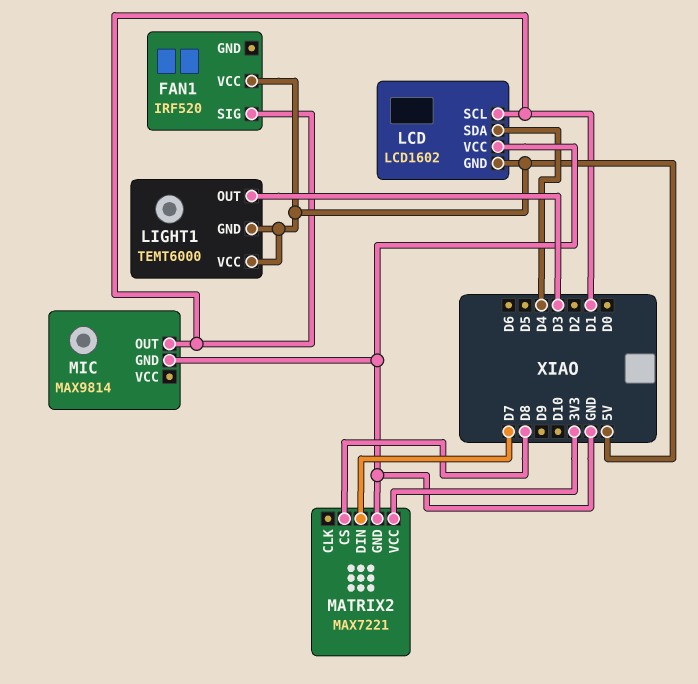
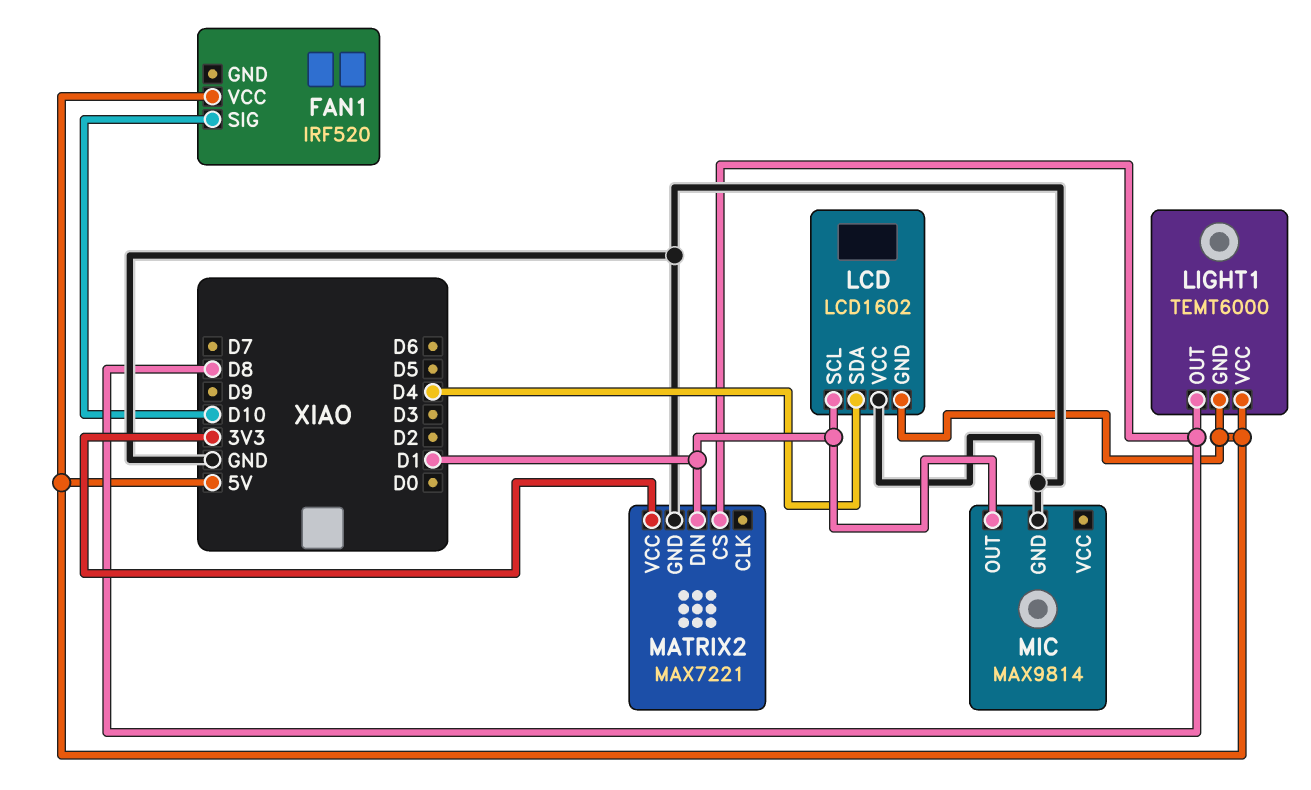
FAN1 pin SIG: D1 -> D10
LIGHT1 pin OUT: D3 -> D8
MATRIX2 pin DIN: D7 -> D1

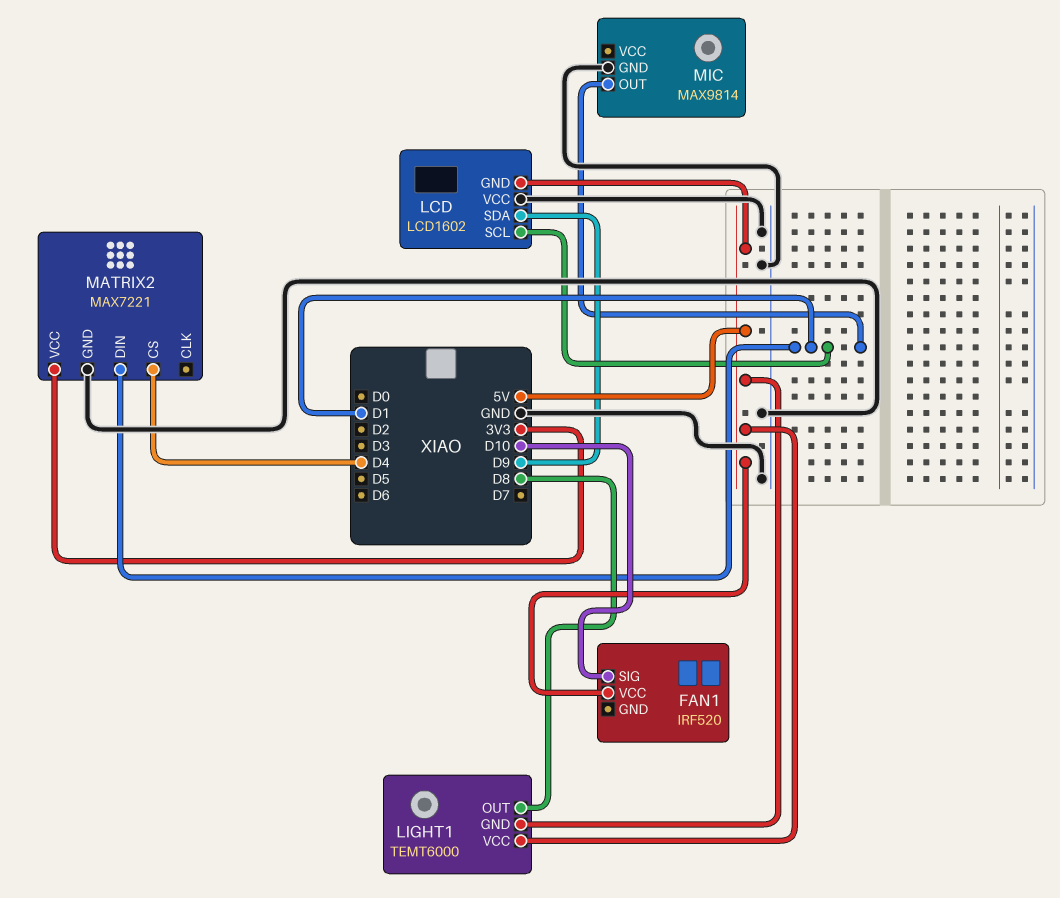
LCD pin SDA: D4 -> D9
MATRIX2 pin CS: D8 -> D4

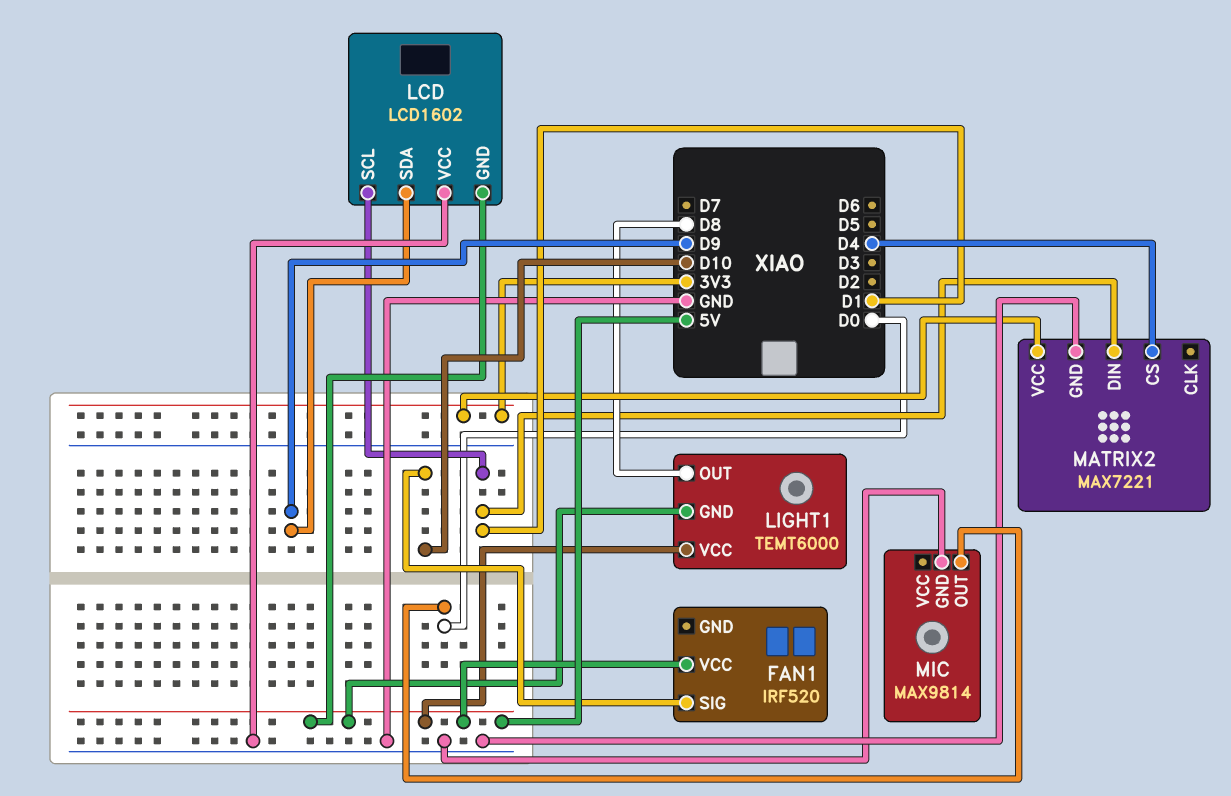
MIC pin OUT: D1 -> D0

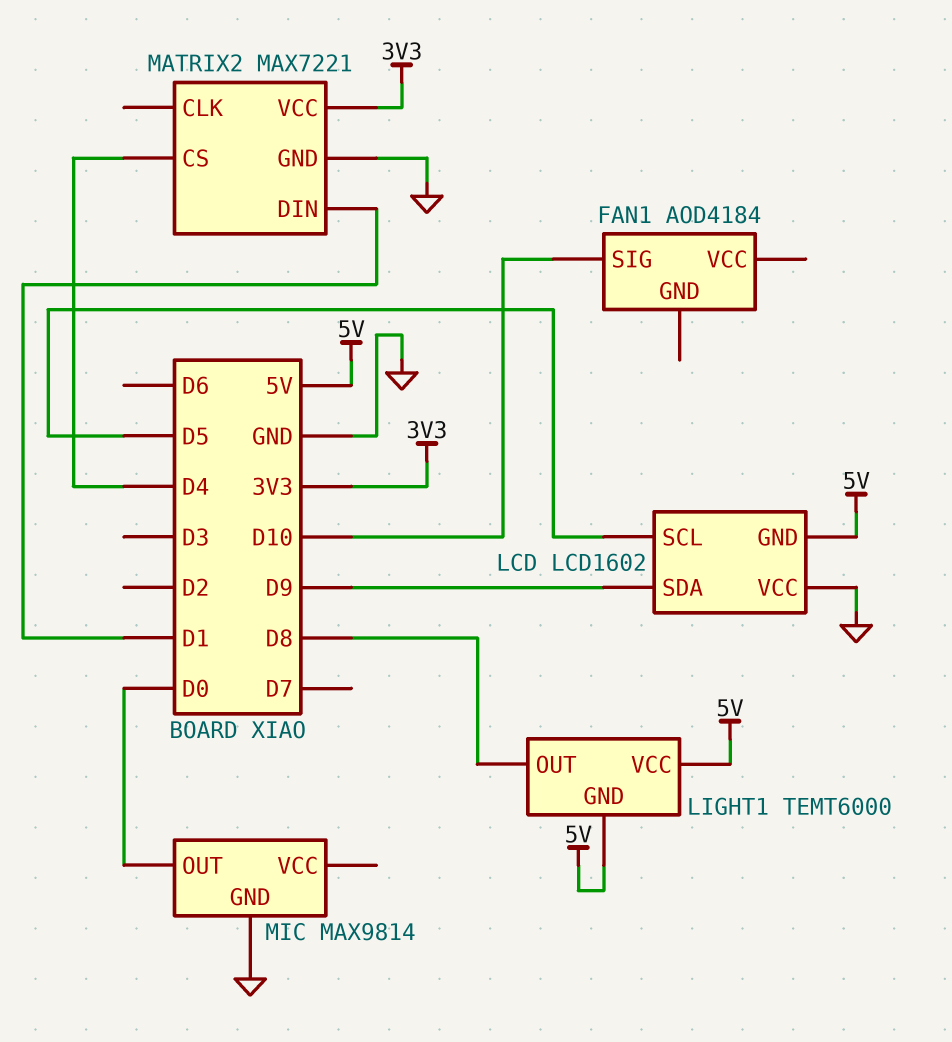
FAN1: IRF520 -> AOD4184
FAN1 pin VCC: 5V -> none
LCD pin SCL: D1 -> D5

